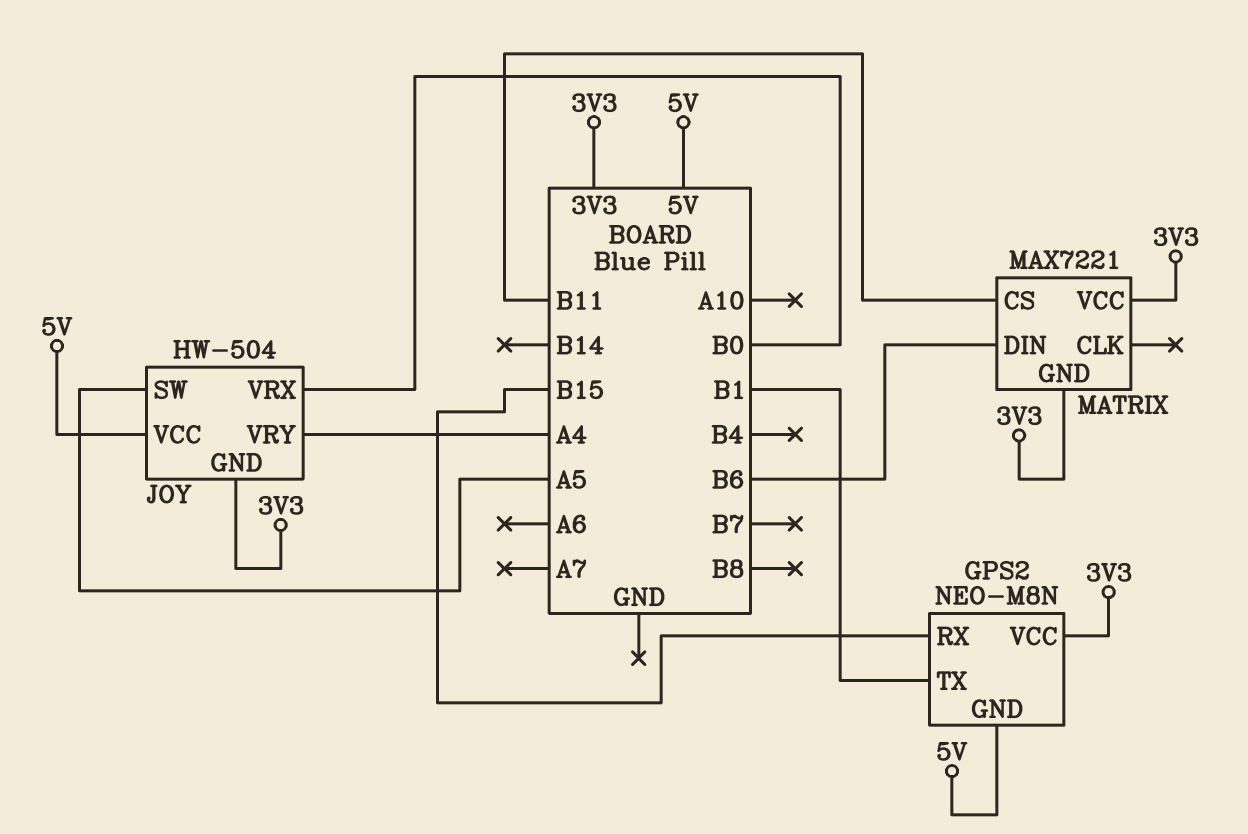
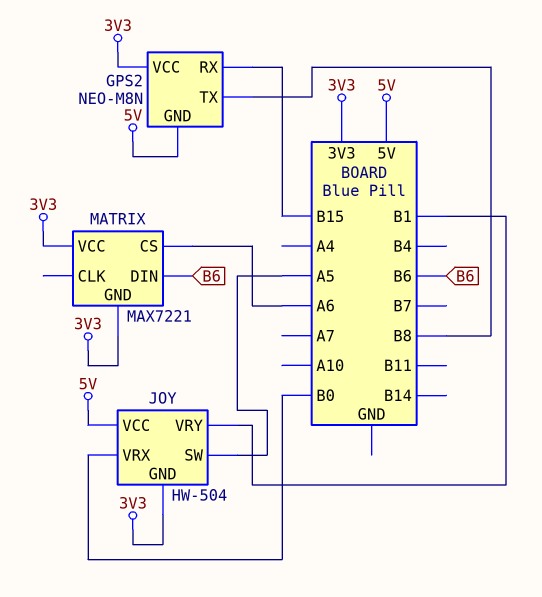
GPS2 pin TX: B1 -> B8
JOY pin VRY: A4 -> B1
MATRIX pin CS: B11 -> A6

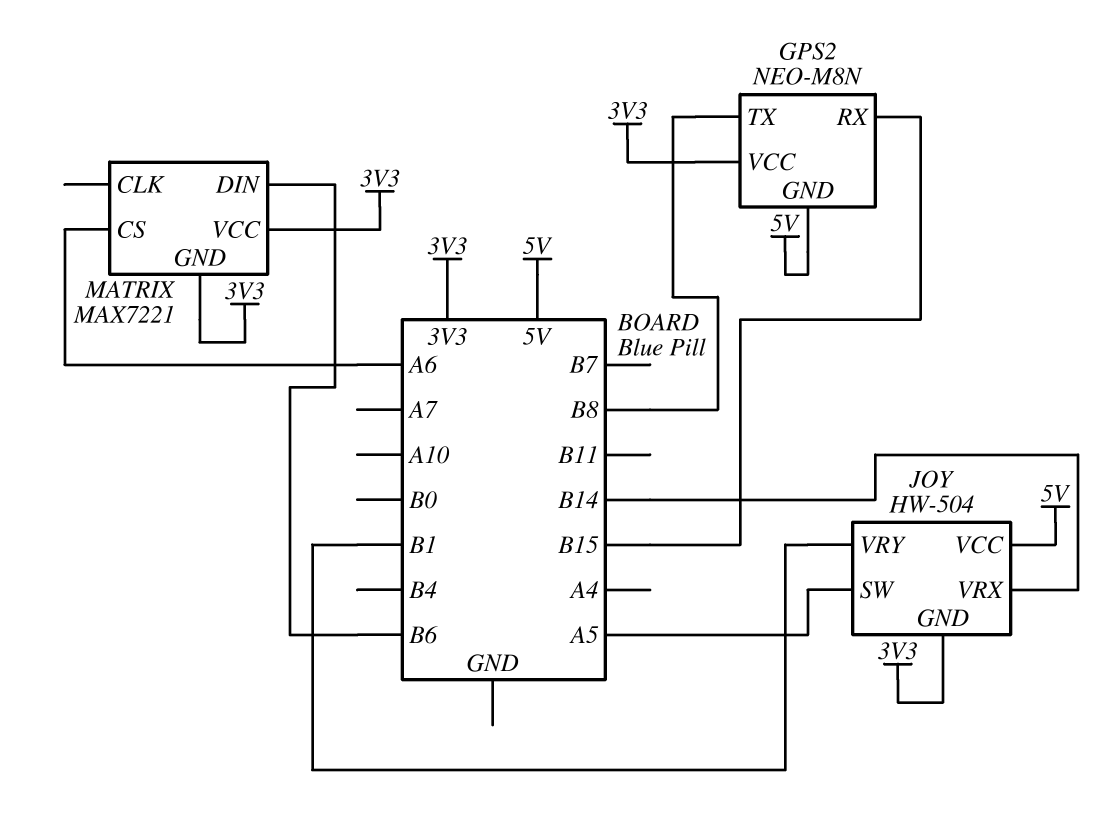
JOY pin VRX: B0 -> B14

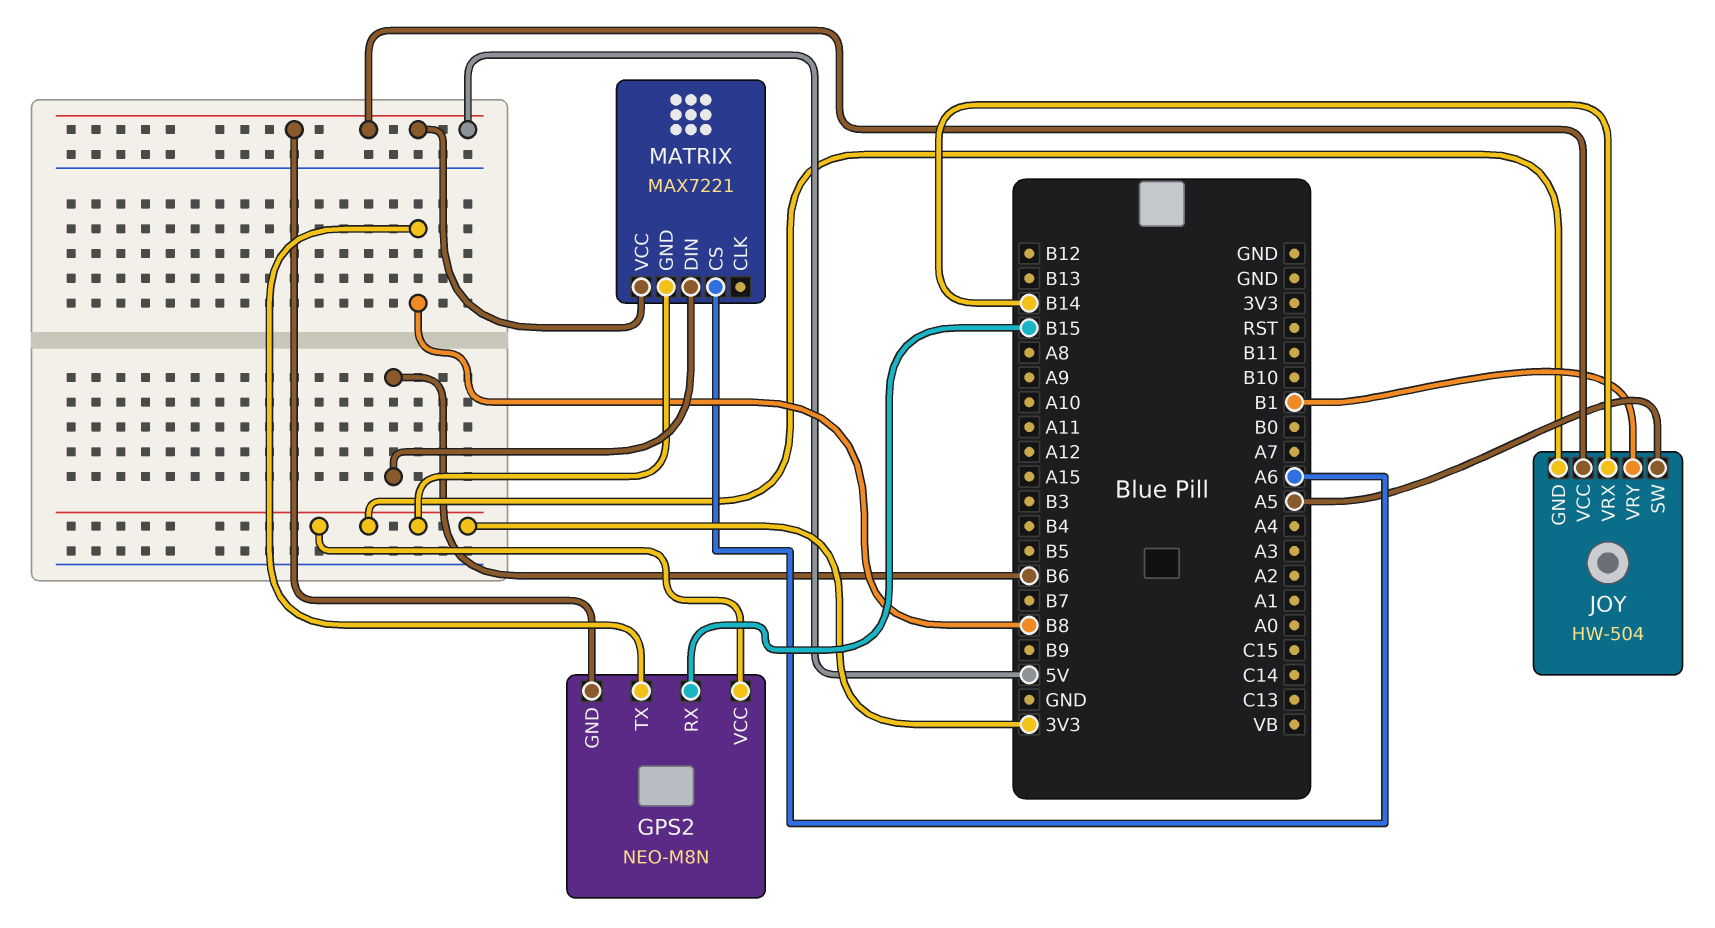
MATRIX pin VCC: 3V3 -> 5V

